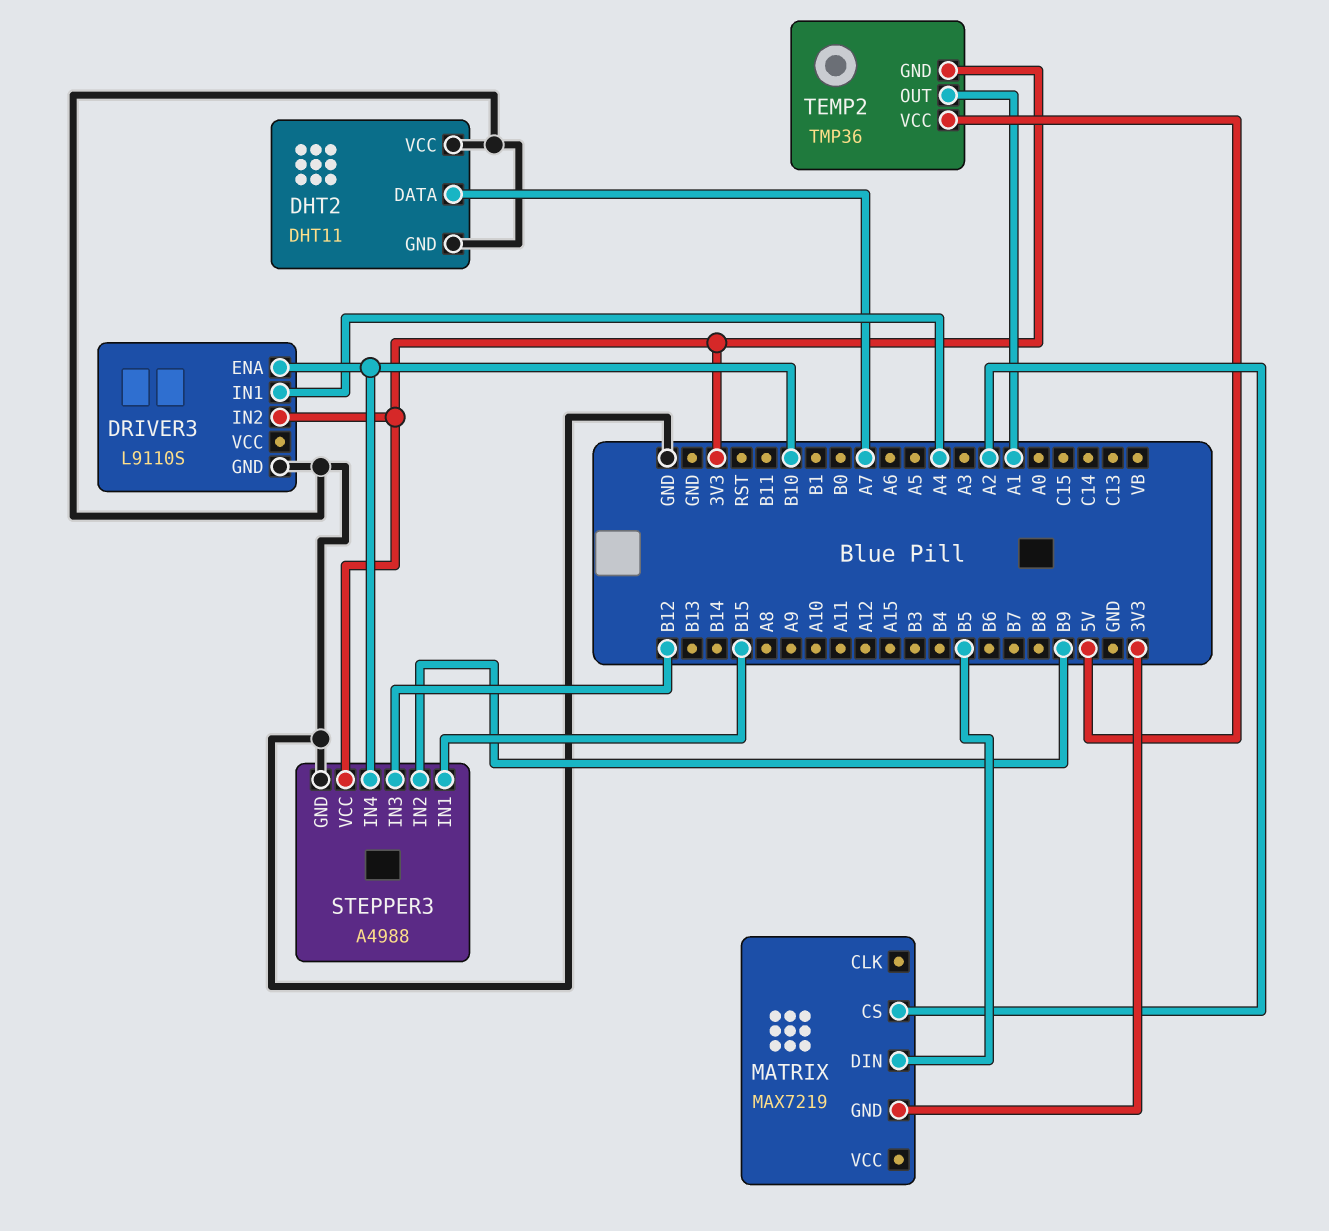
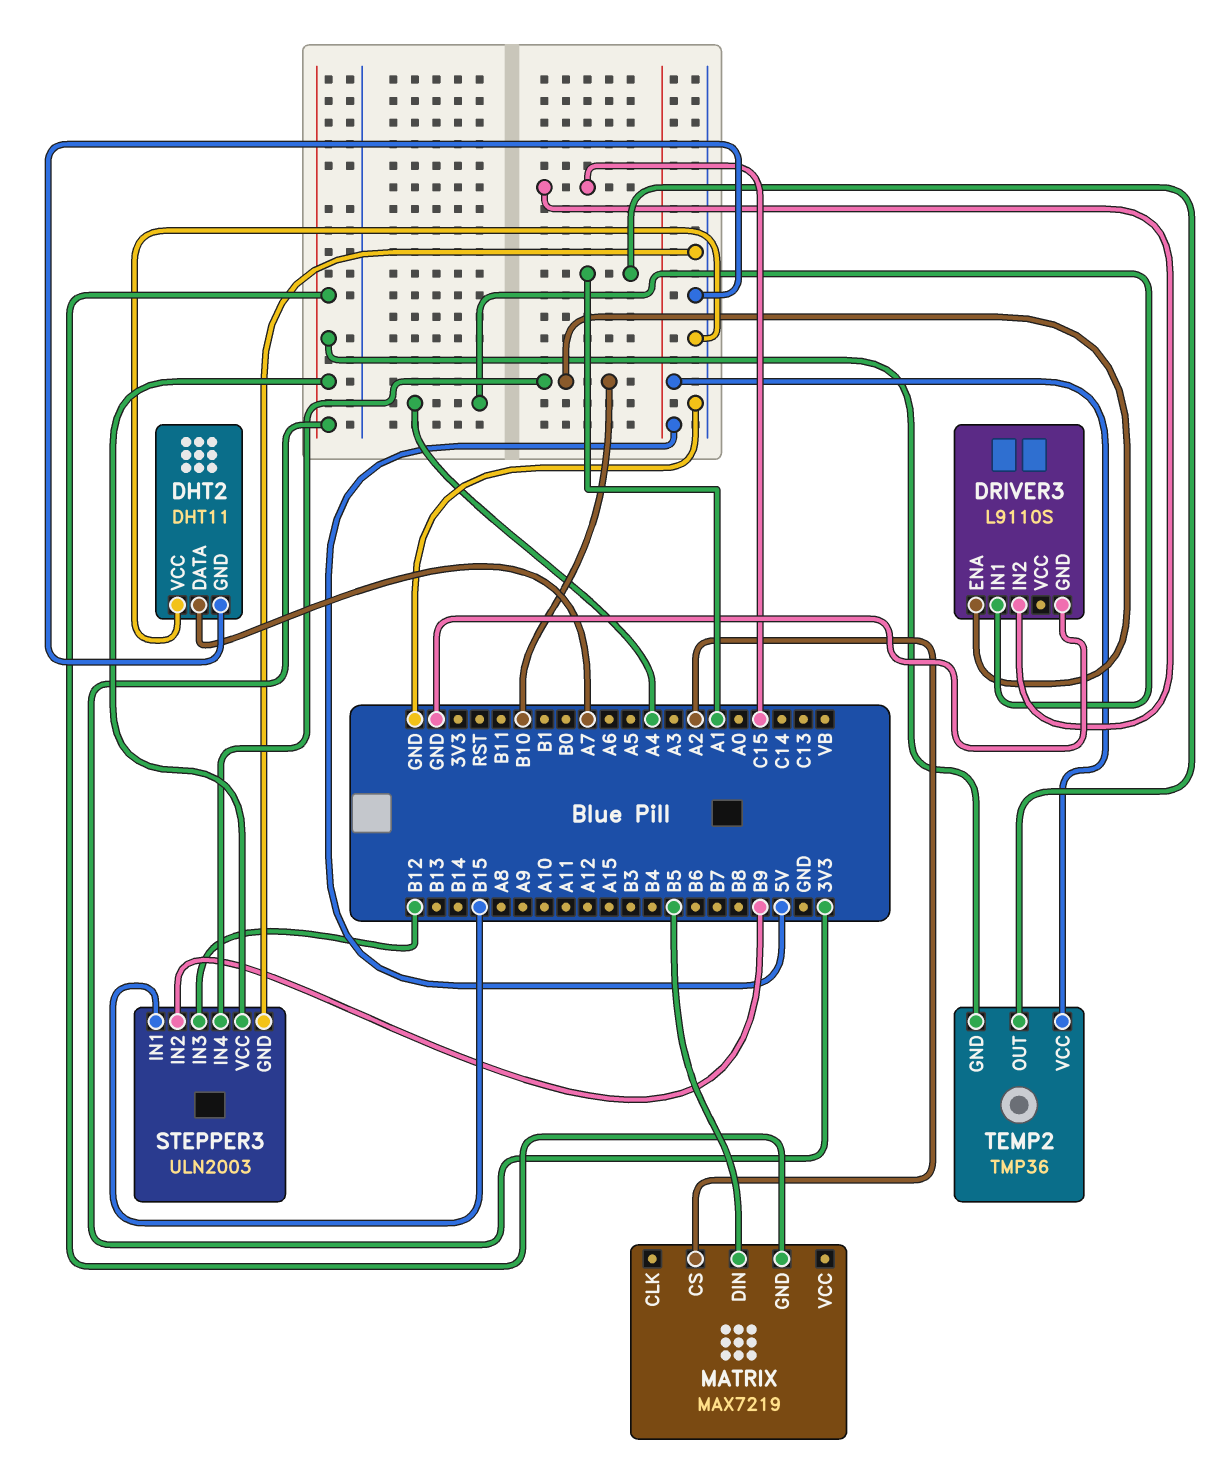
DRIVER3 pin IN2: 3V3 -> C15
STEPPER3: A4988 -> ULN2003

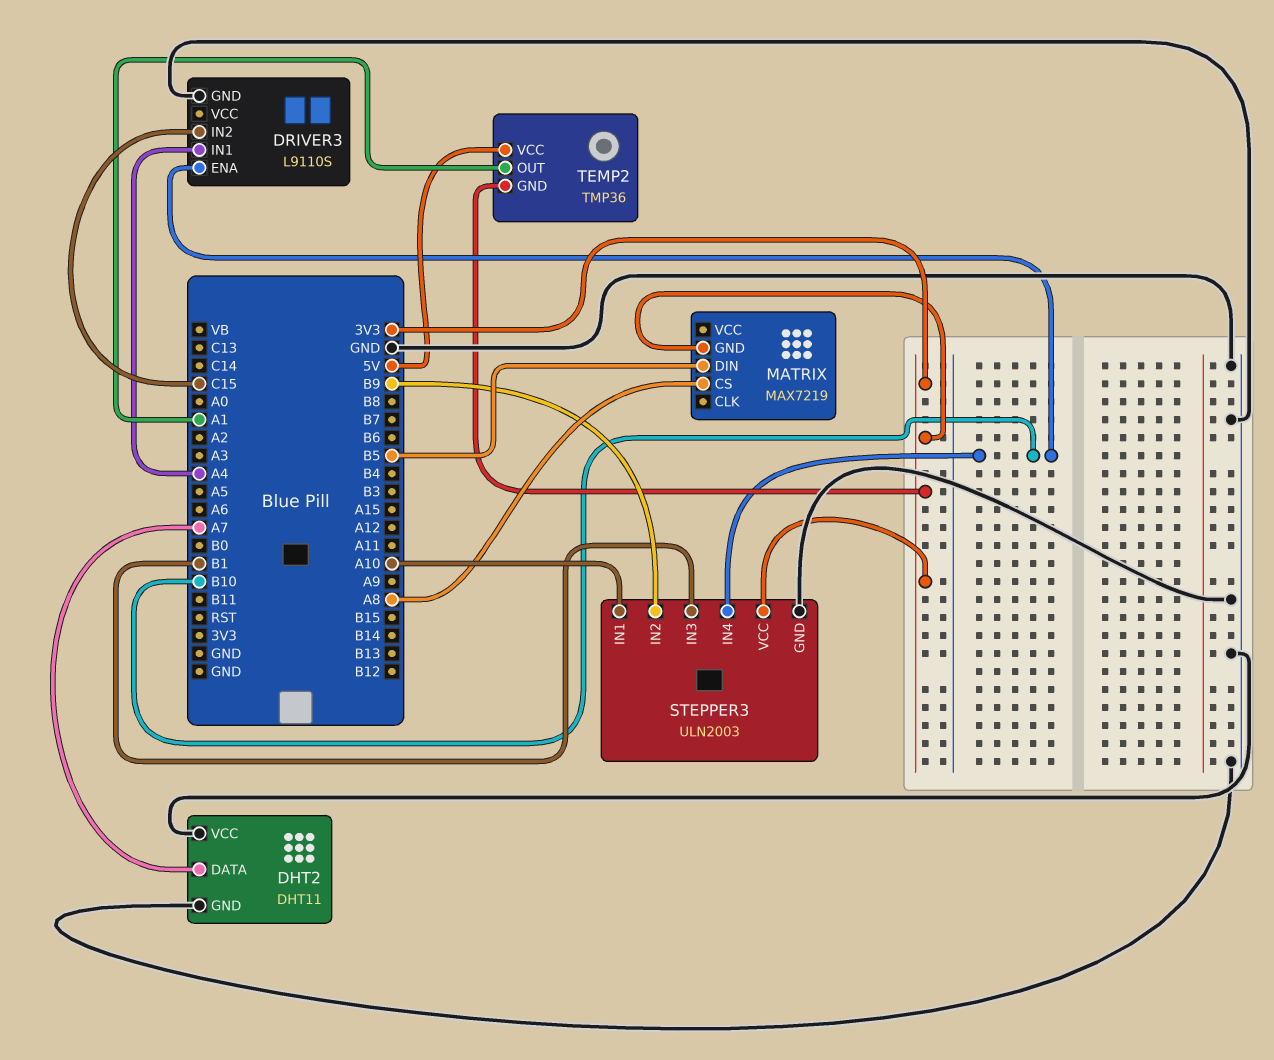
MATRIX pin CS: A2 -> A8
STEPPER3 pin IN1: B15 -> A10
STEPPER3 pin IN3: B12 -> B1

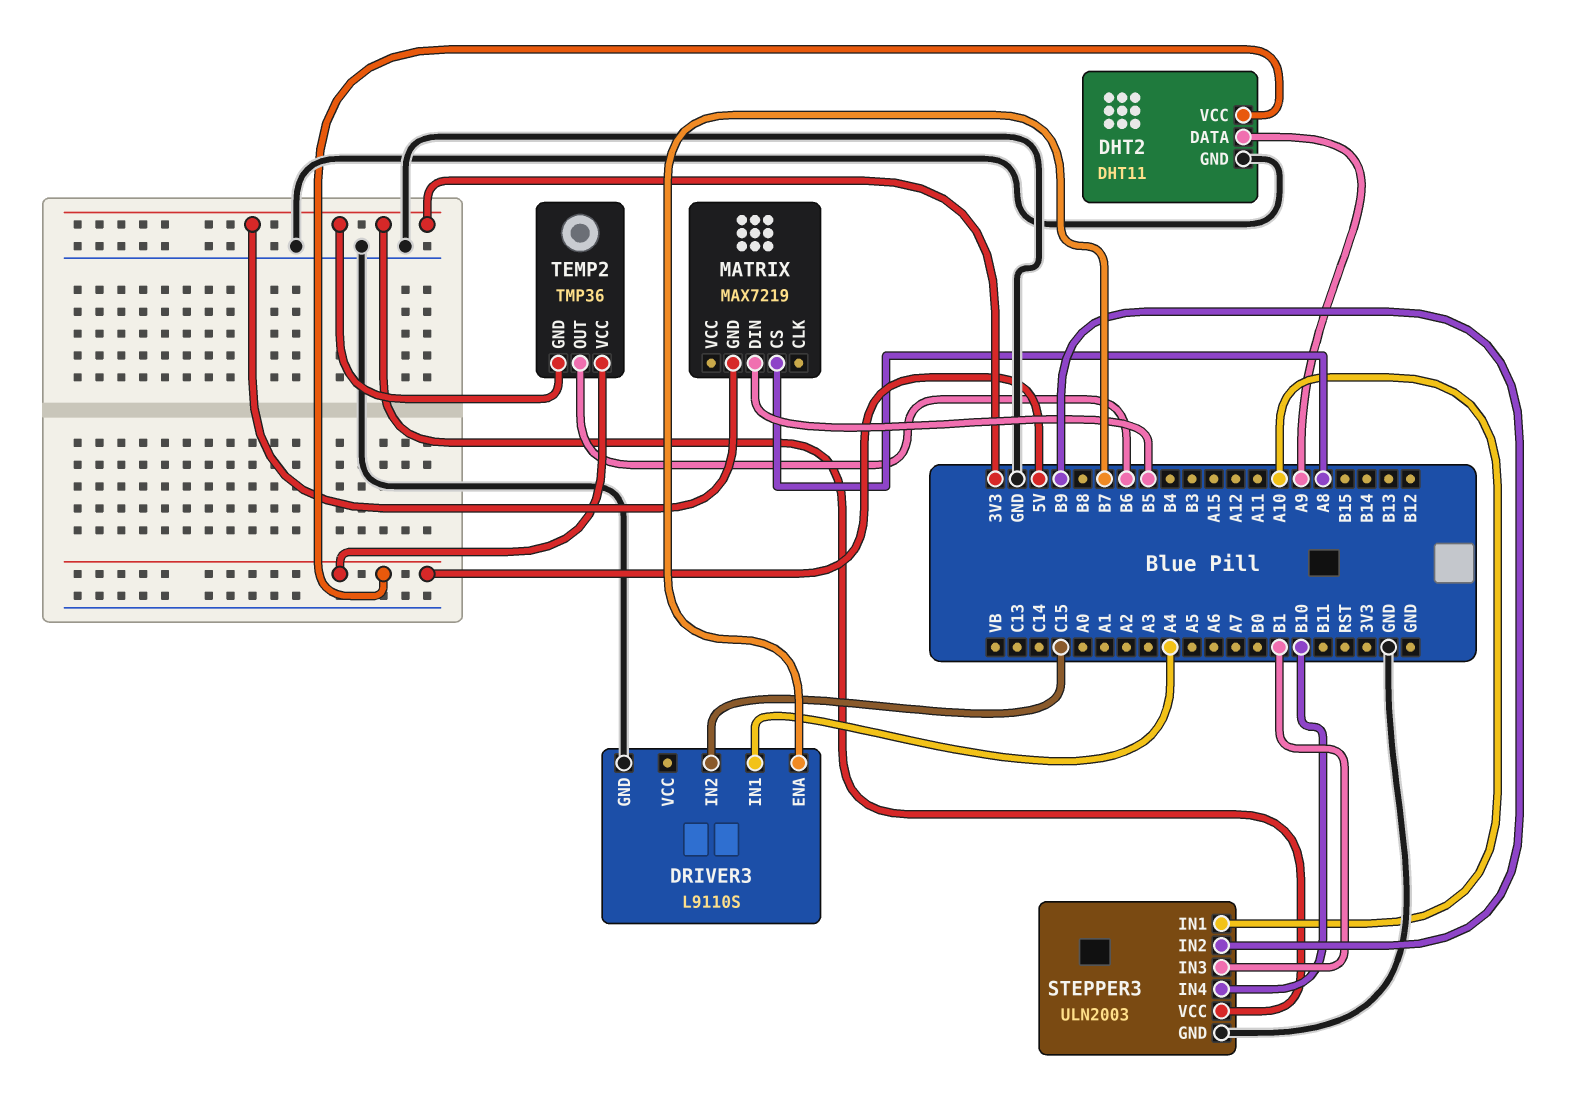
DHT2 pin DATA: A7 -> A9
DHT2 pin VCC: GND -> 5V
DRIVER3 pin ENA: B10 -> B7
TEMP2 pin OUT: A1 -> B6

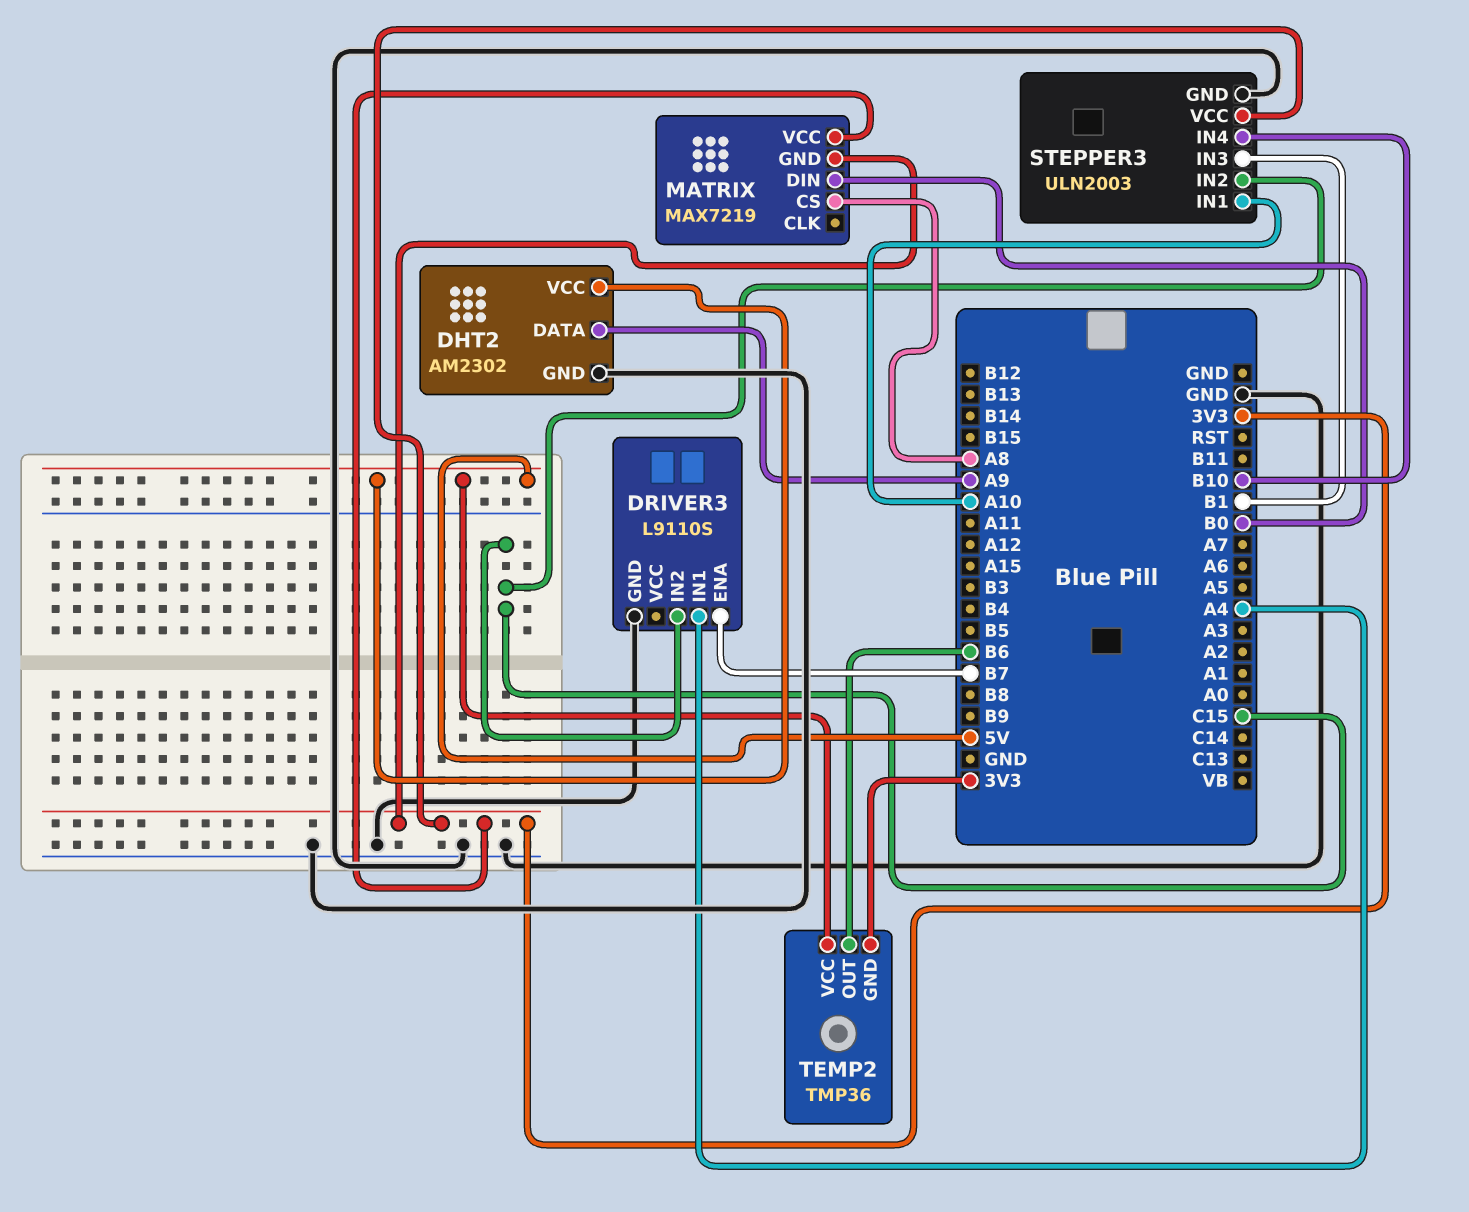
DHT2: DHT11 -> AM2302
MATRIX pin DIN: B5 -> B0
MATRIX pin VCC: none -> 3V3
STEPPER3 pin IN2: B9 -> C15

